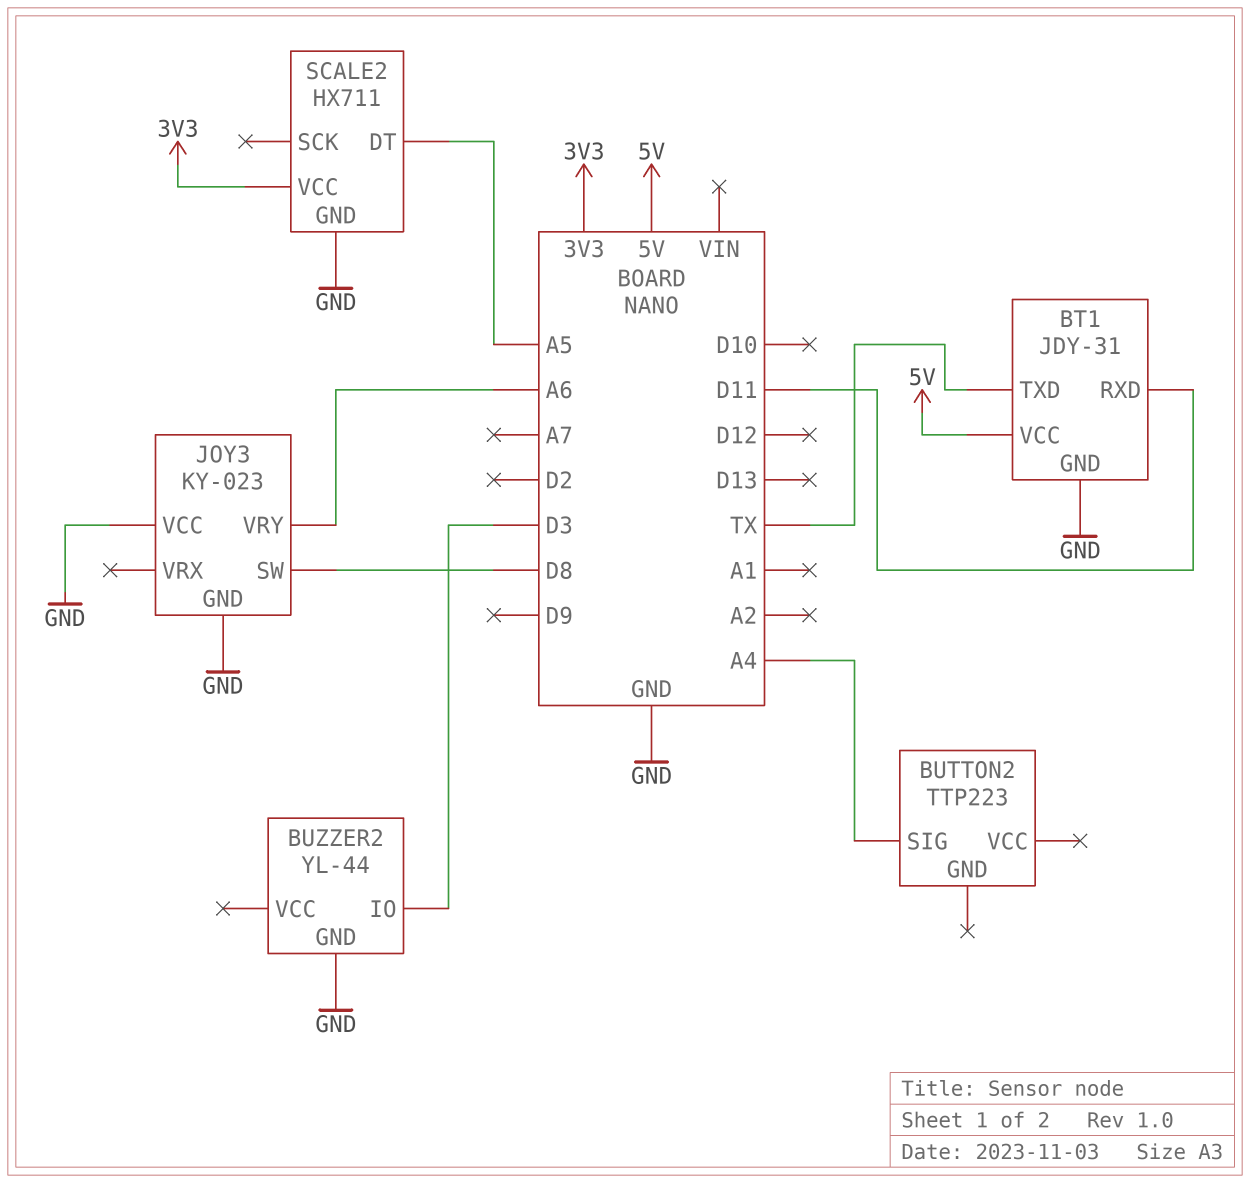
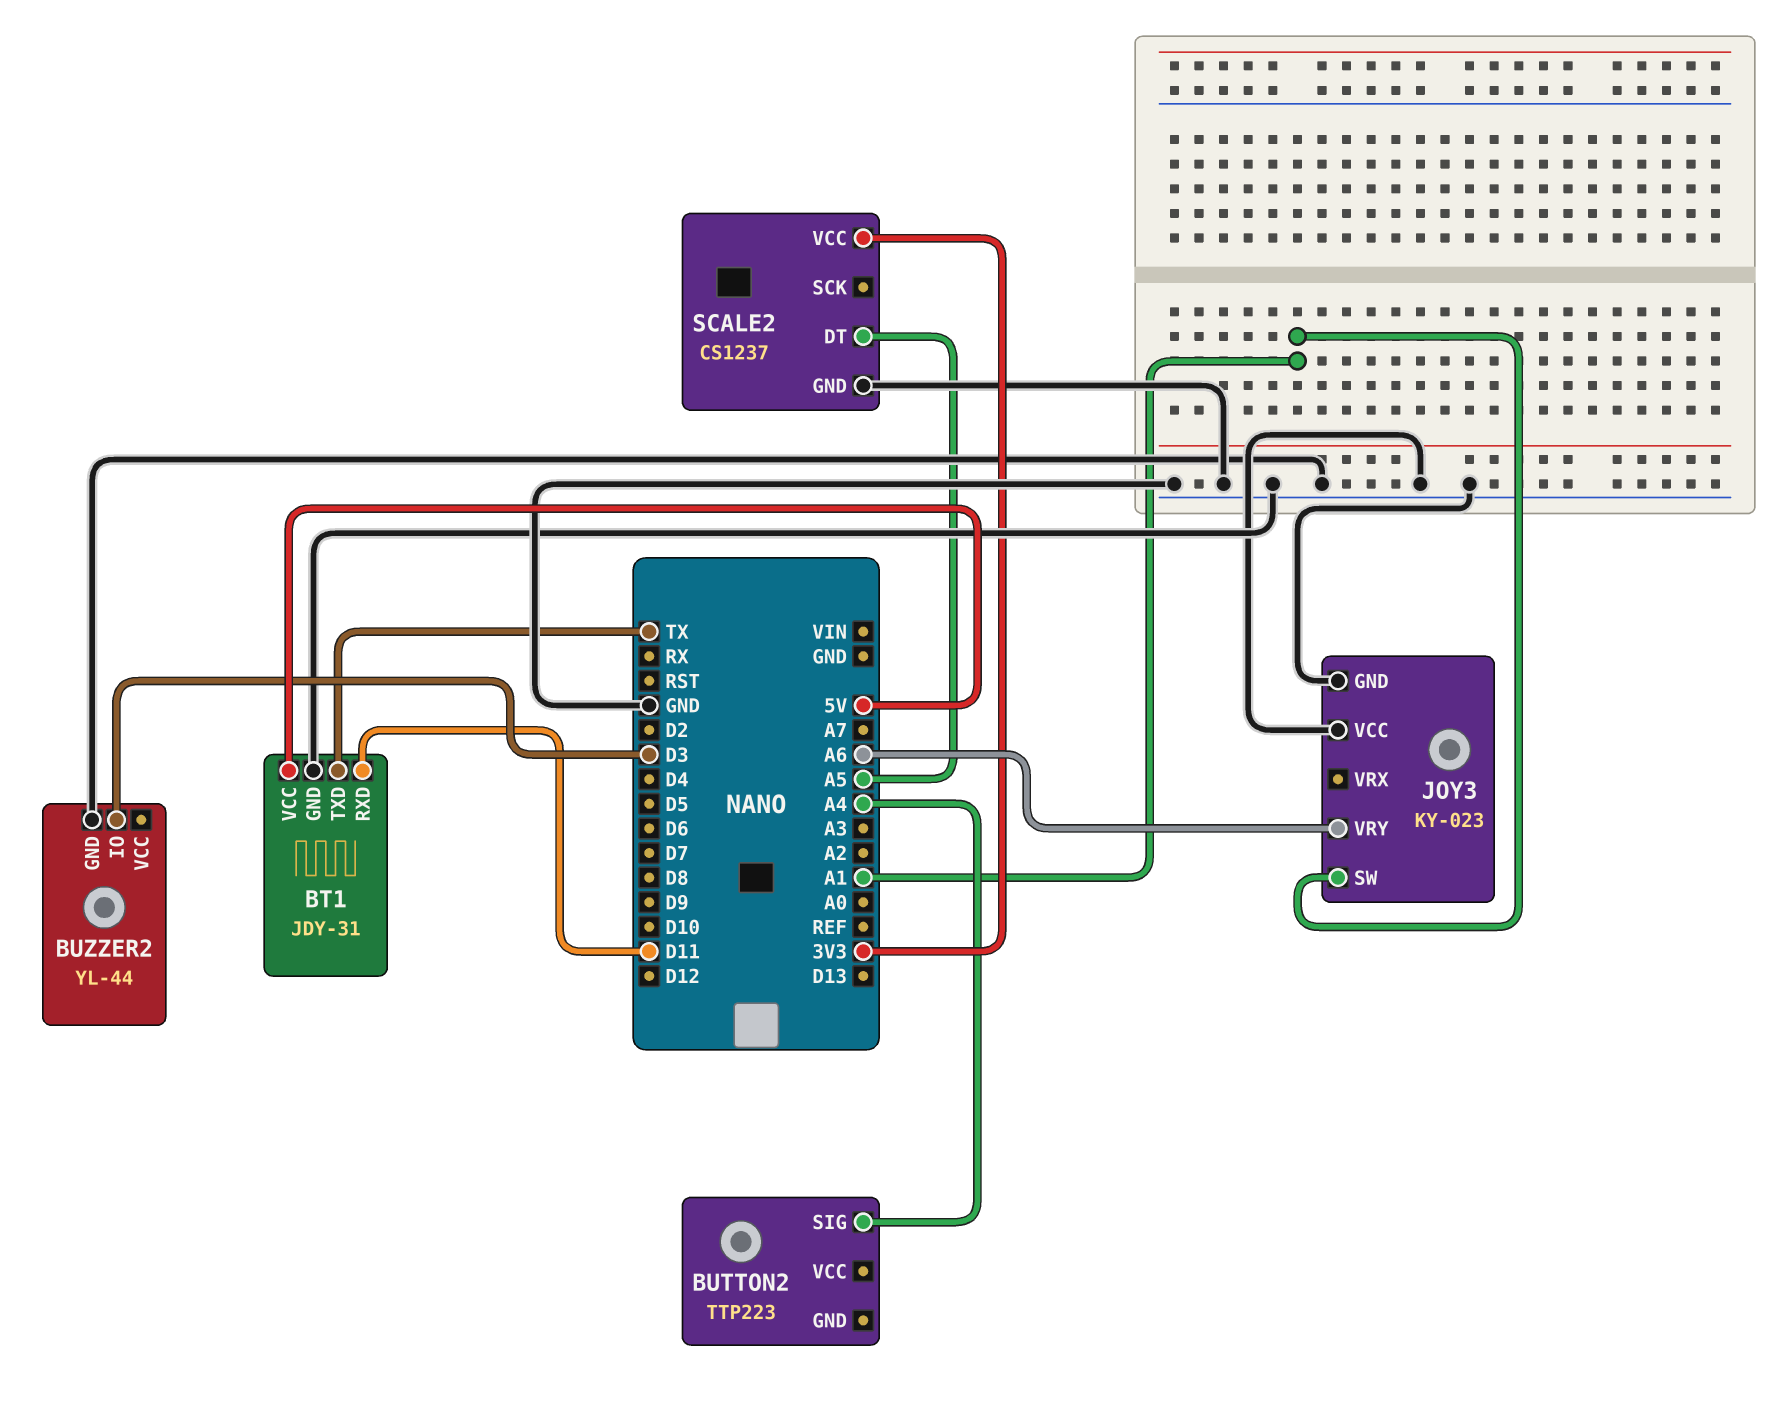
JOY3 pin SW: D8 -> A1
SCALE2: HX711 -> CS1237

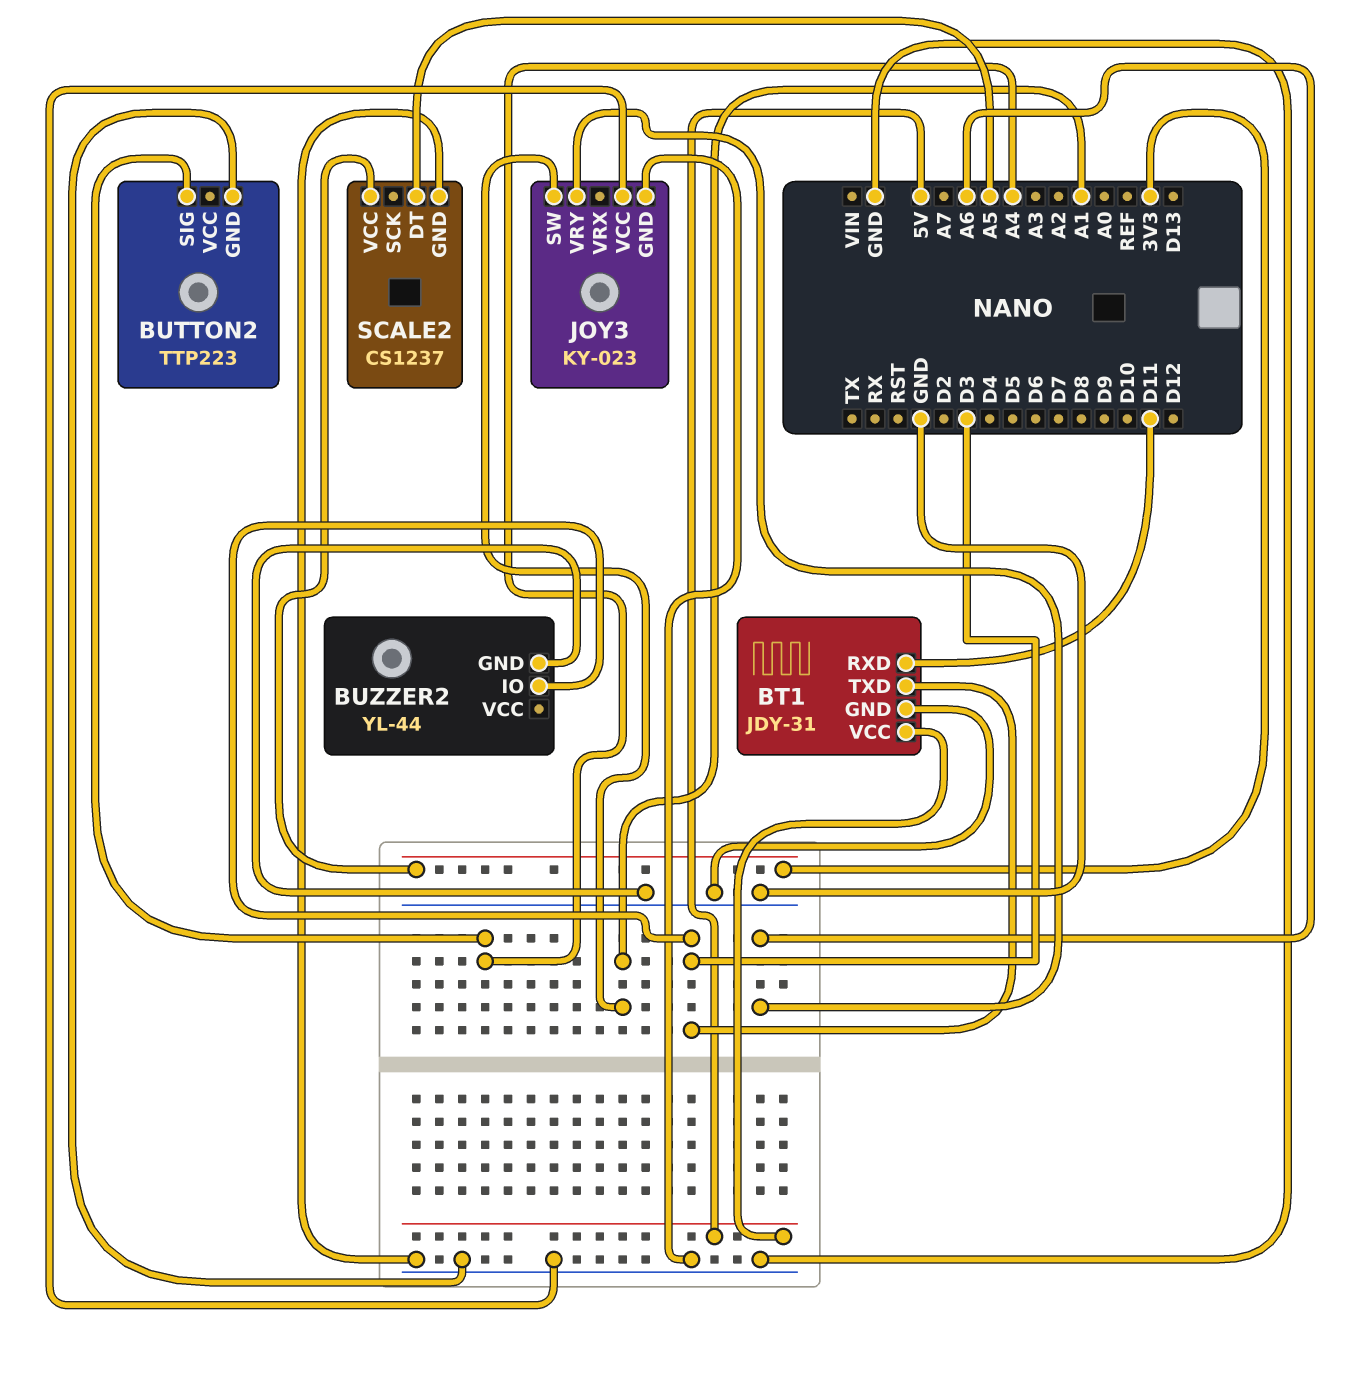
BT1 pin TXD: TX -> D3
BUTTON2 pin GND: none -> GND

